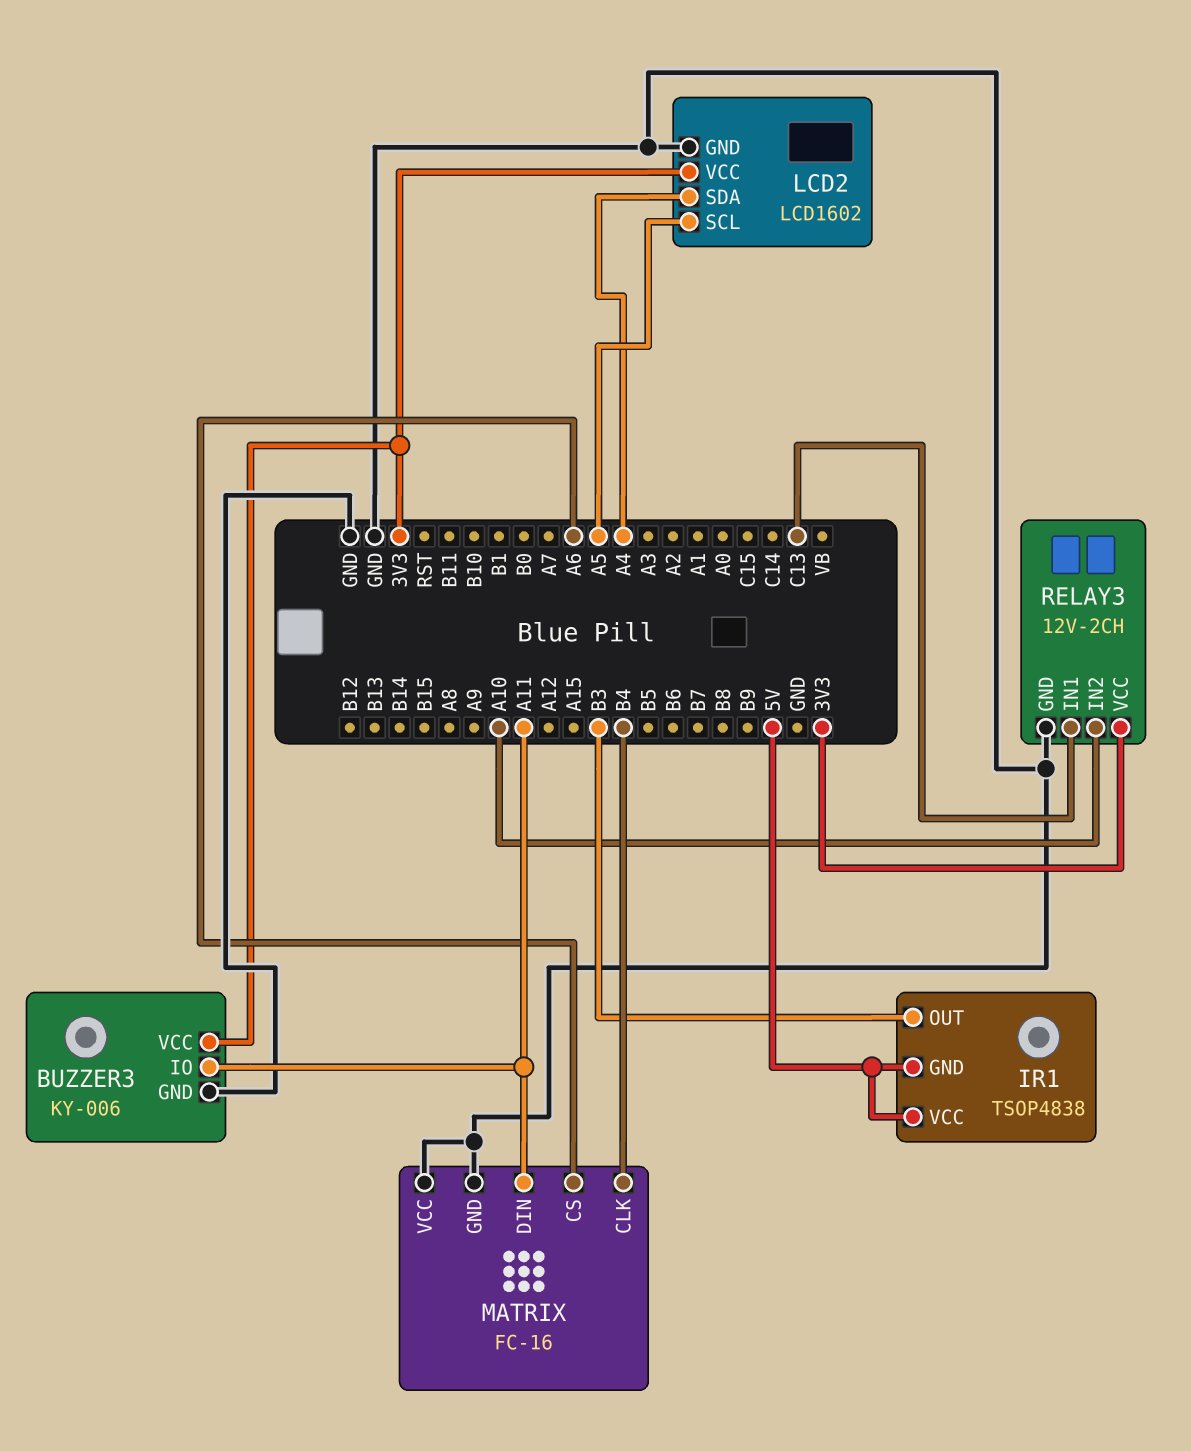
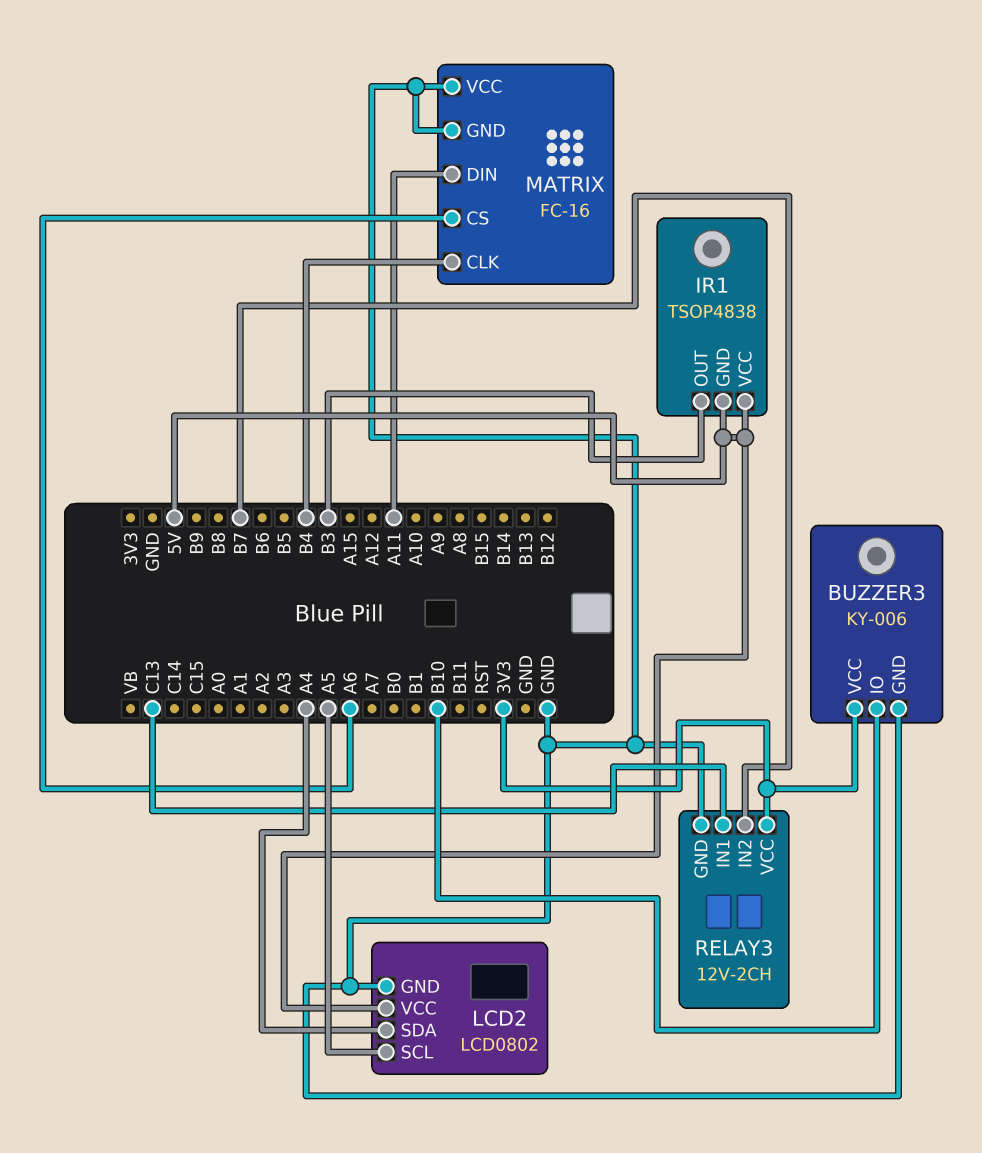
BUZZER3 pin IO: A11 -> B10
LCD2: LCD1602 -> LCD0802
LCD2 pin VCC: 3V3 -> 5V
RELAY3 pin IN2: A10 -> B7

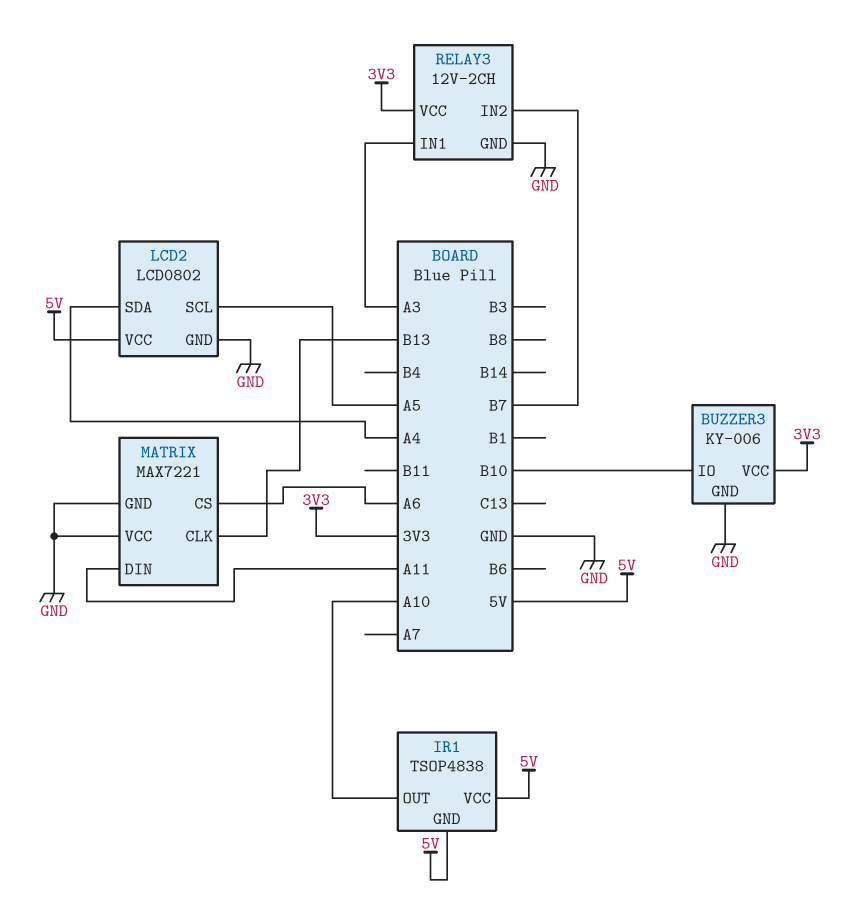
IR1 pin OUT: B3 -> A10
MATRIX: FC-16 -> MAX7221
MATRIX pin CLK: B4 -> B13
RELAY3 pin IN1: C13 -> A3

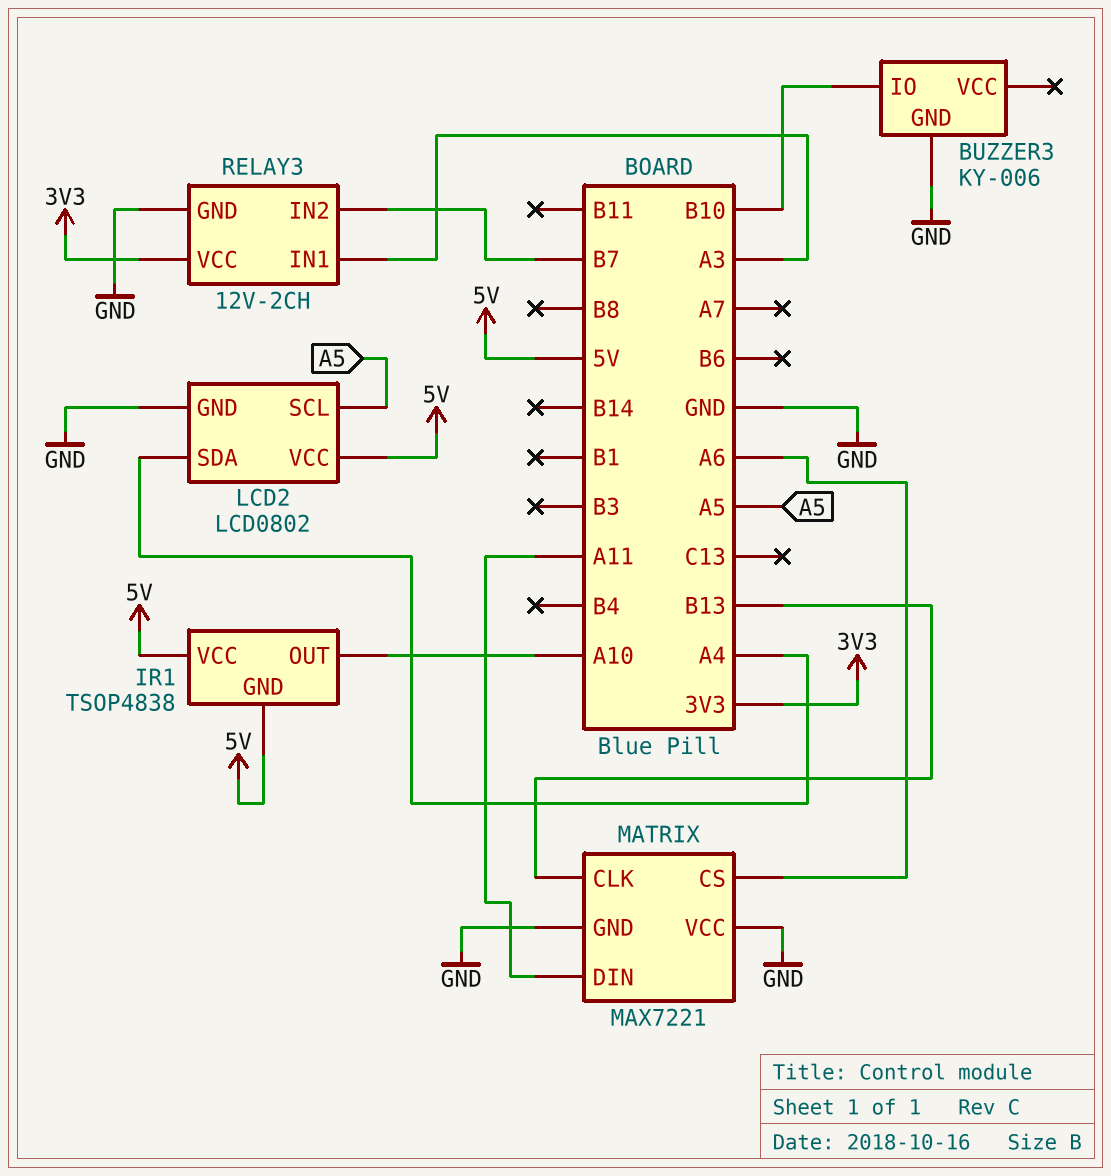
BUZZER3 pin VCC: 3V3 -> none

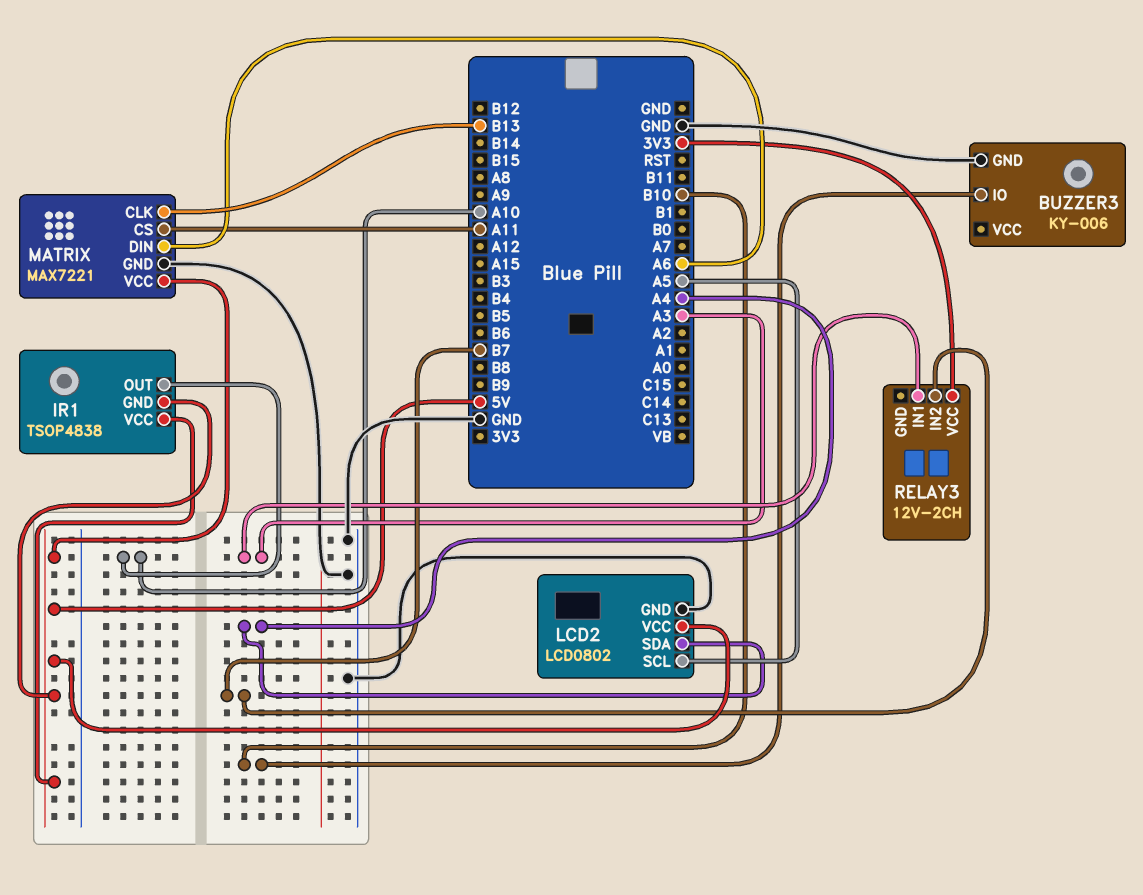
MATRIX pin CS: A6 -> A11
MATRIX pin DIN: A11 -> A6
MATRIX pin VCC: GND -> 5V
RELAY3 pin GND: GND -> none

